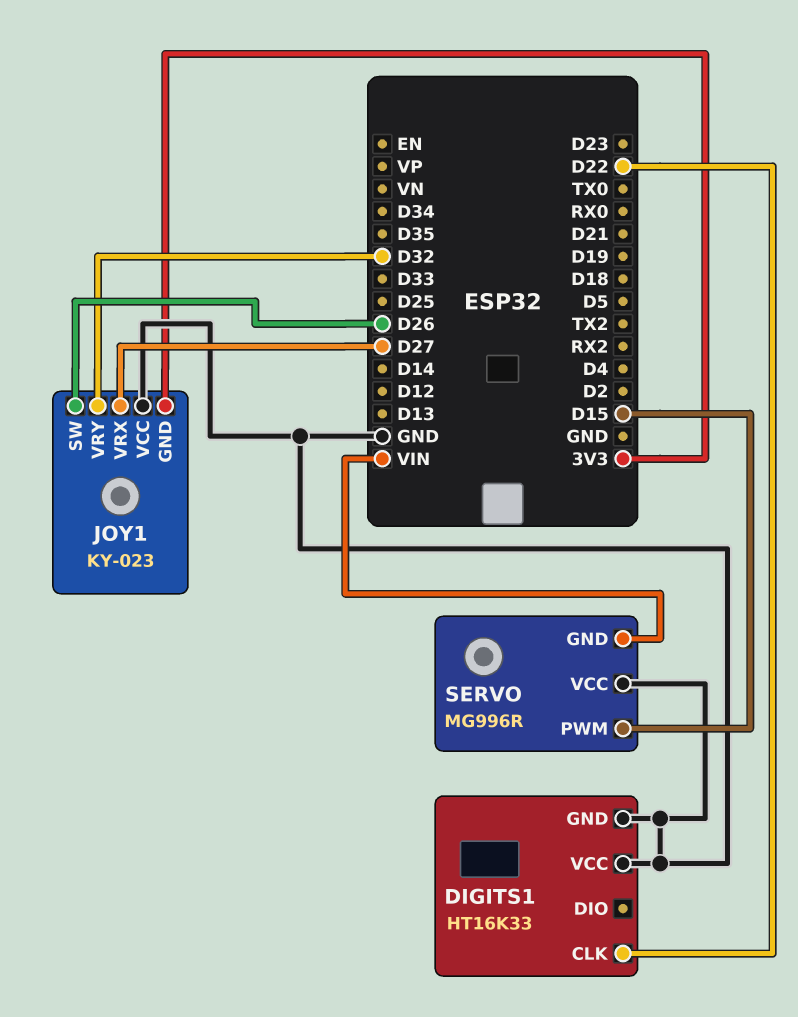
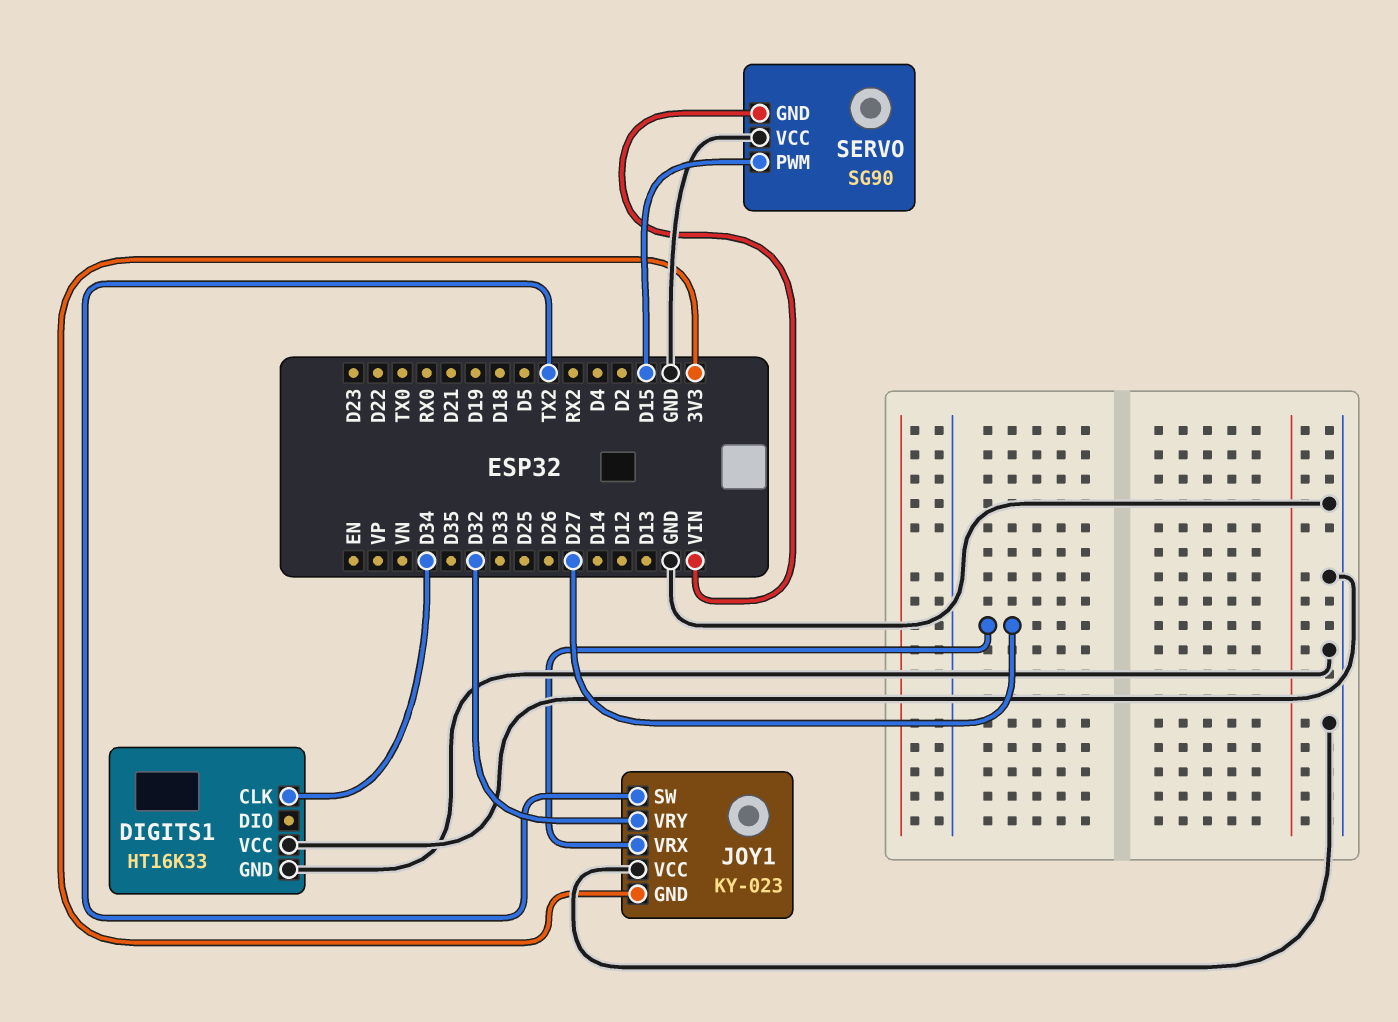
DIGITS1 pin CLK: D22 -> D34
JOY1 pin SW: D26 -> TX2
SERVO: MG996R -> SG90

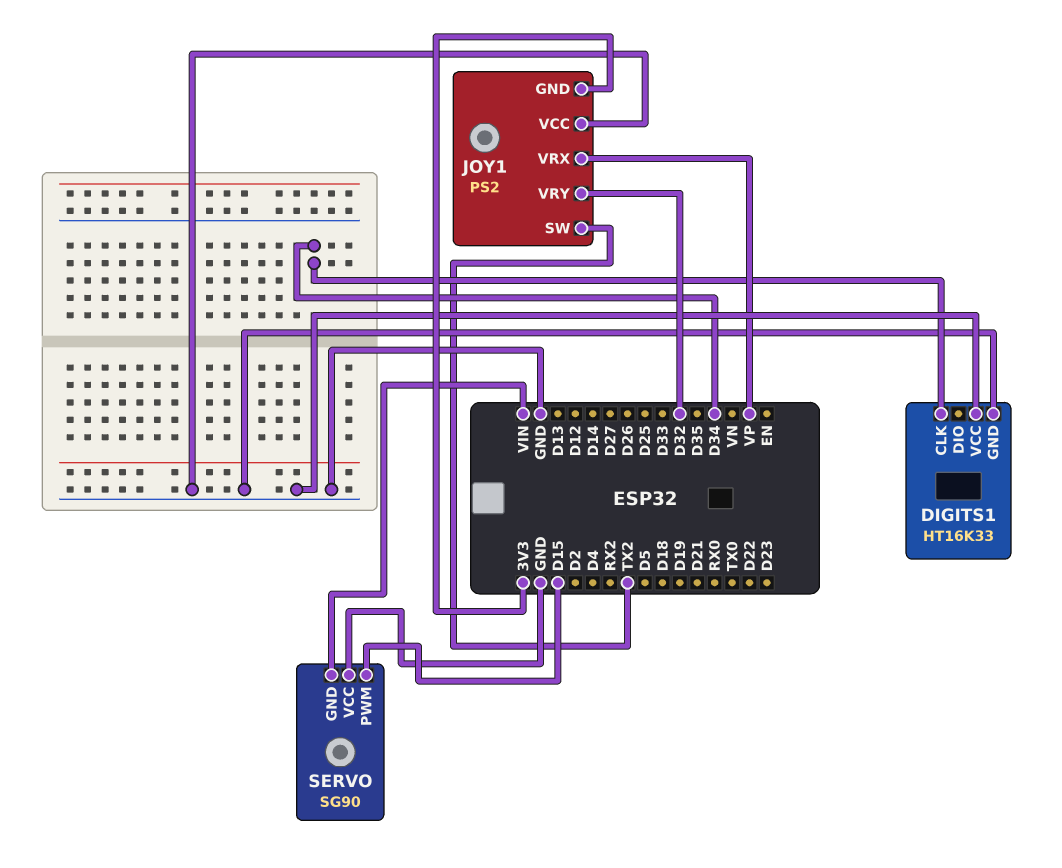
JOY1: KY-023 -> PS2
JOY1 pin VRX: D27 -> VP

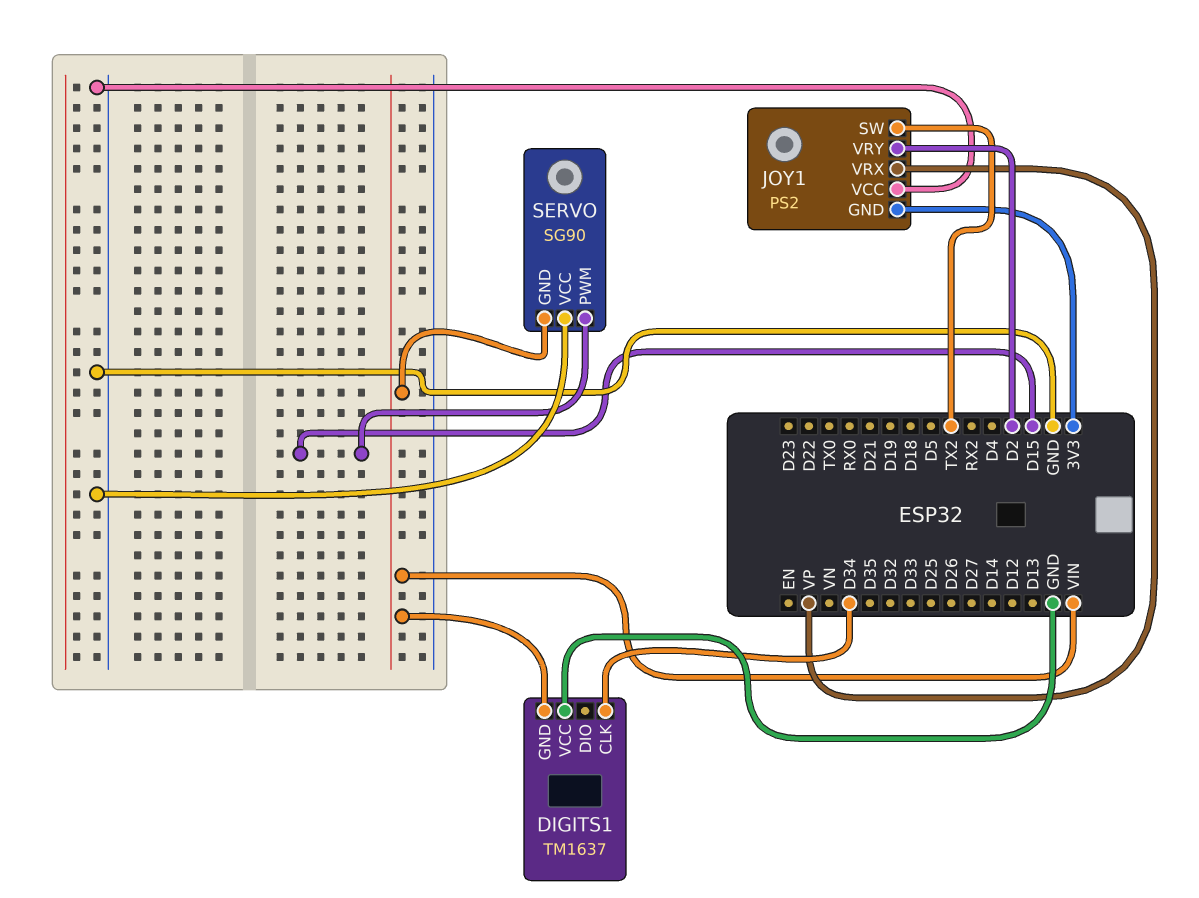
DIGITS1: HT16K33 -> TM1637
DIGITS1 pin GND: GND -> VIN
JOY1 pin VRY: D32 -> D2

